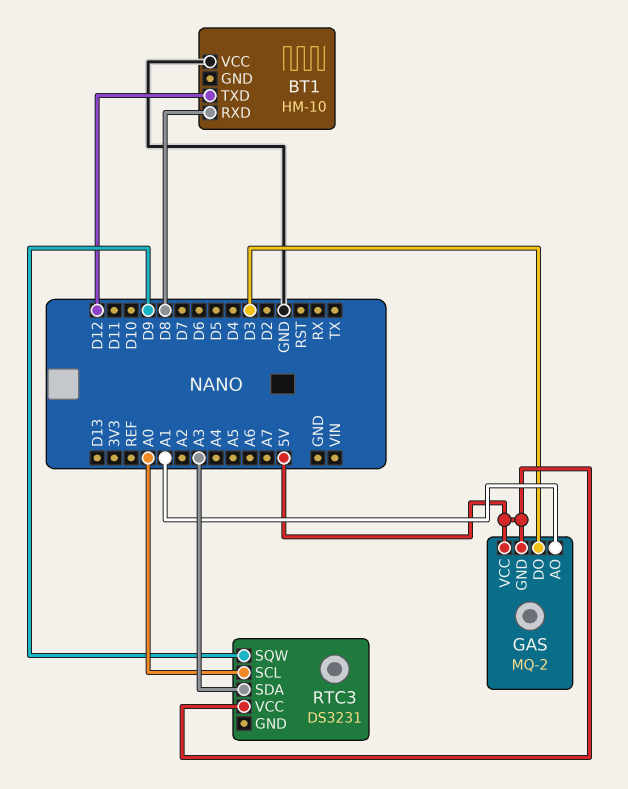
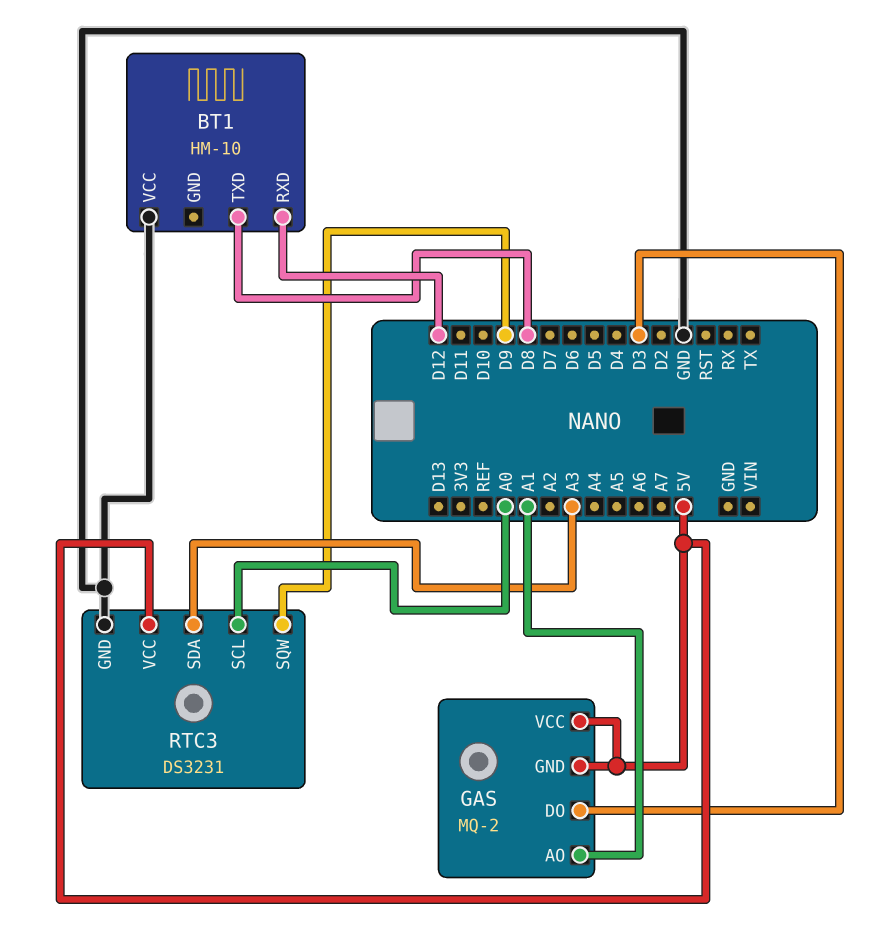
BT1 pin RXD: D8 -> D12
BT1 pin TXD: D12 -> D8
RTC3 pin GND: none -> GND

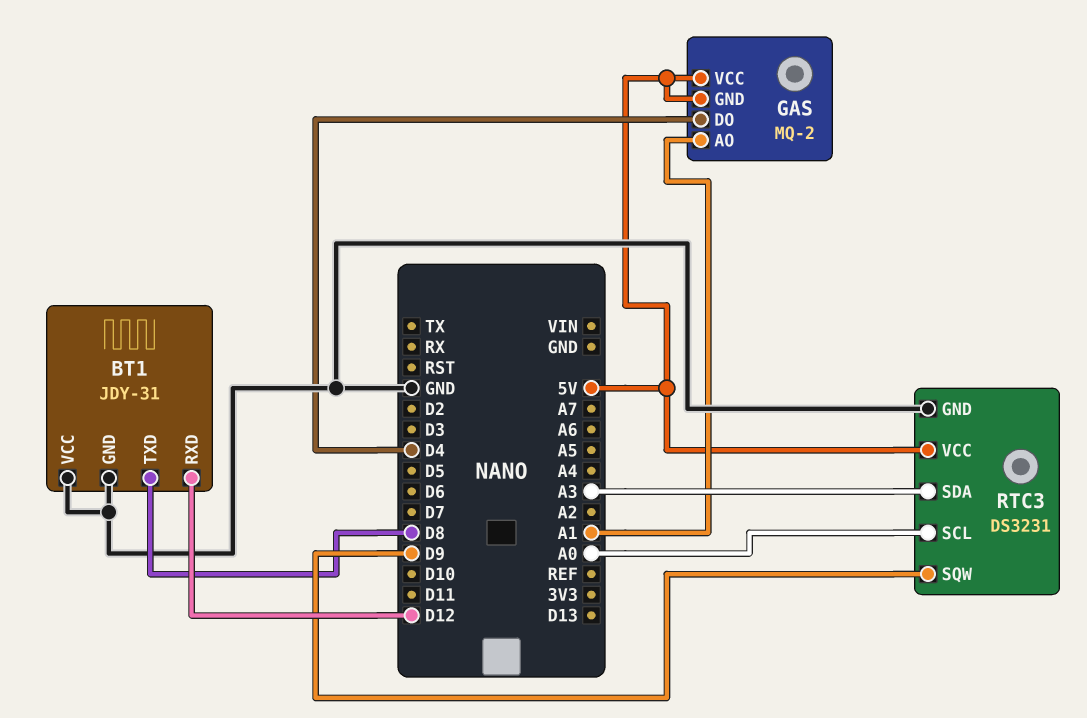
BT1: HM-10 -> JDY-31
BT1 pin GND: none -> GND
GAS pin DO: D3 -> D4

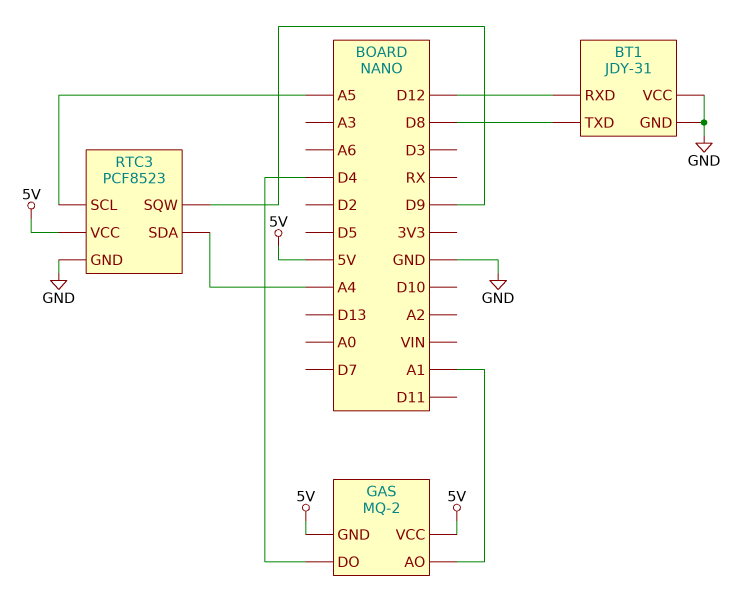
RTC3: DS3231 -> PCF8523
RTC3 pin SCL: A0 -> A5
RTC3 pin SDA: A3 -> A4

